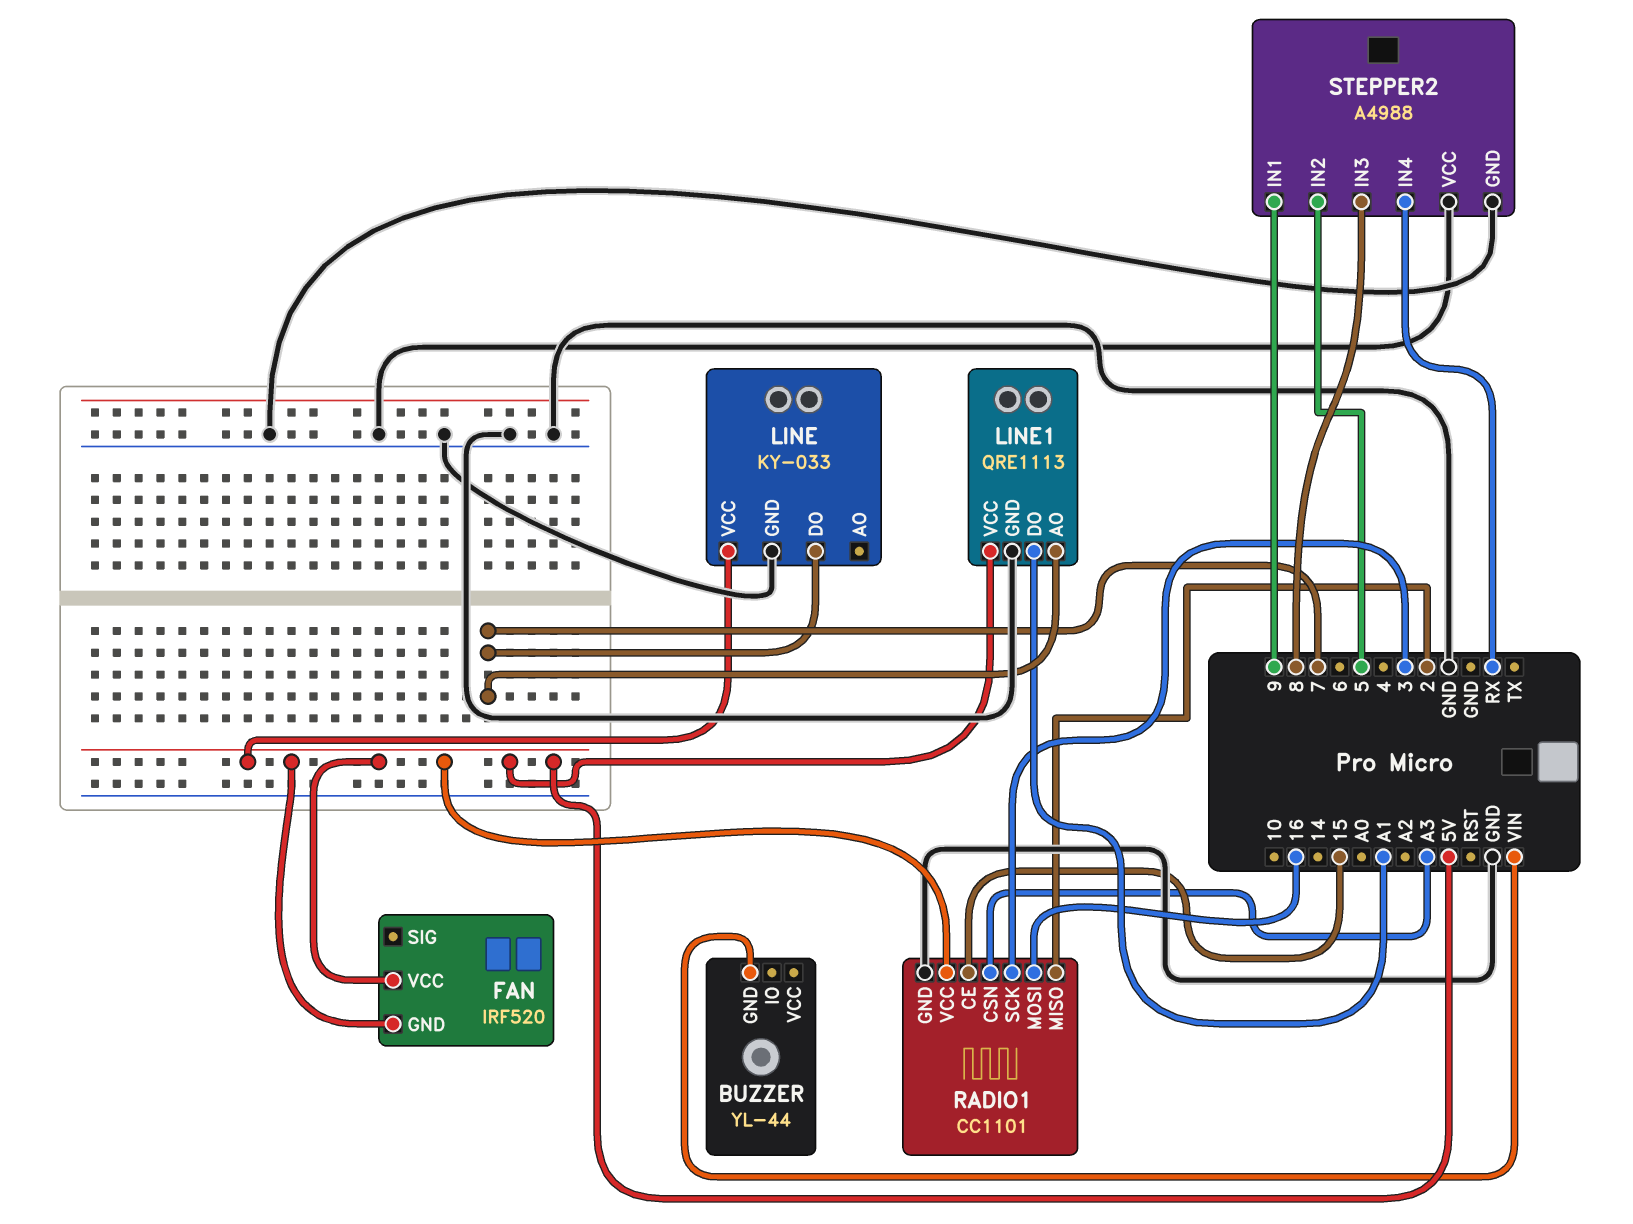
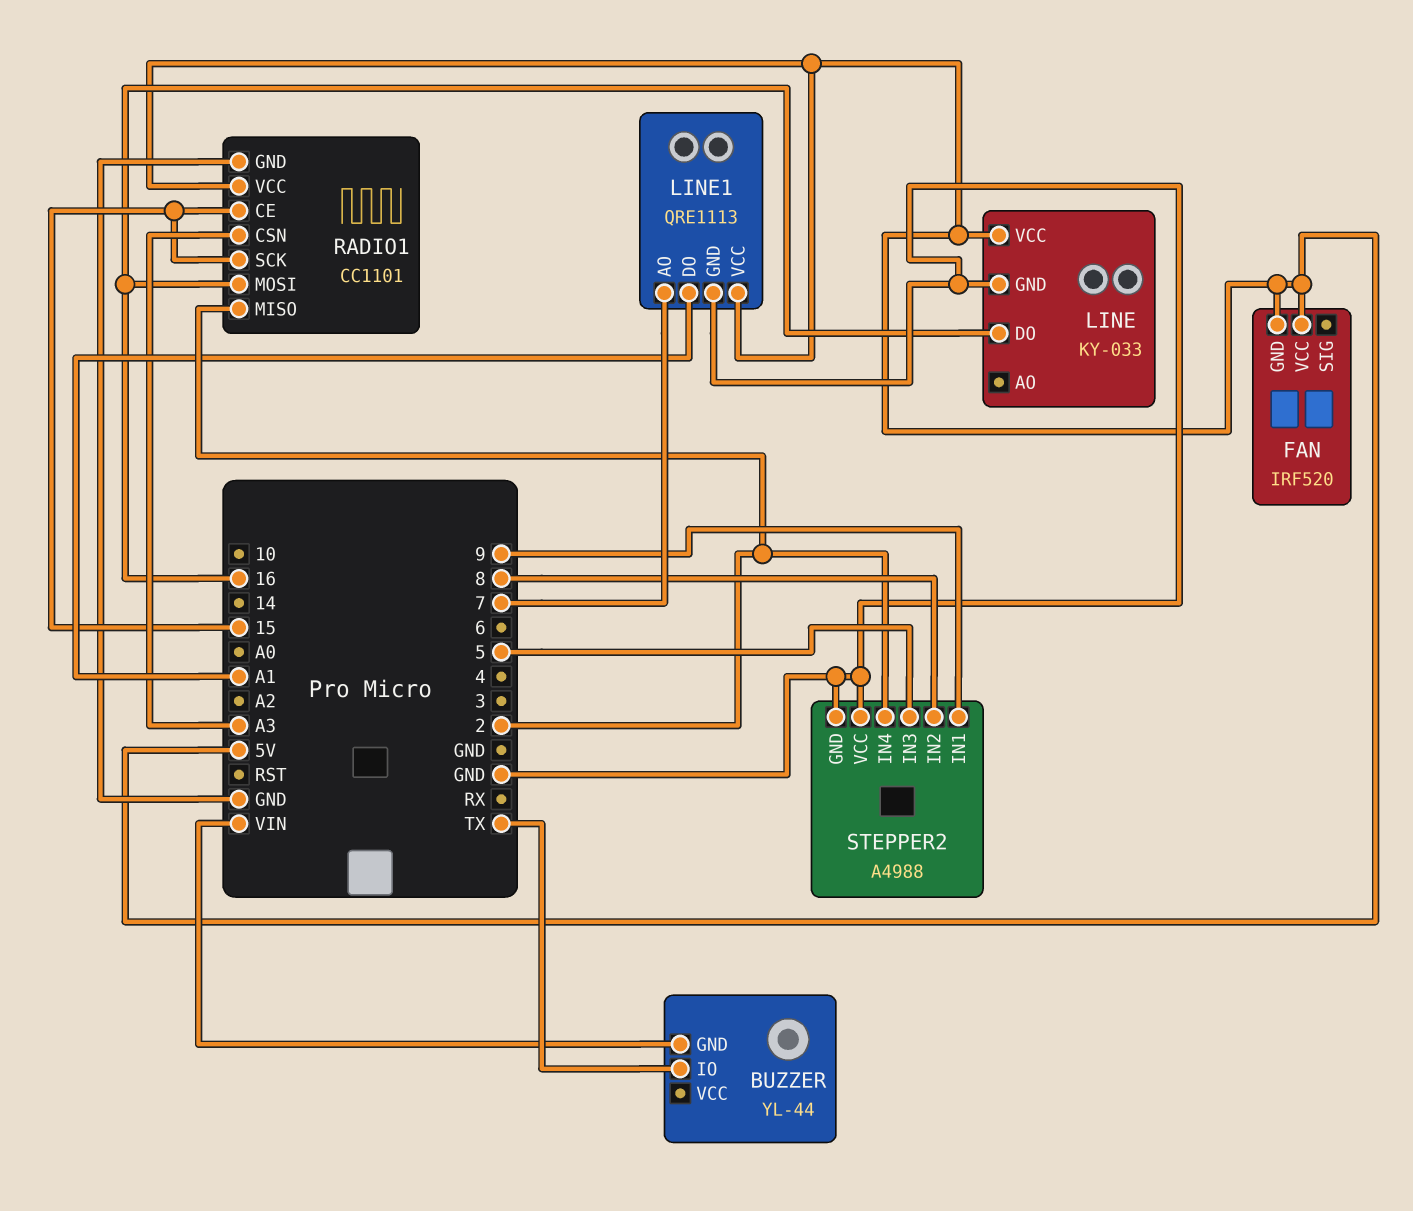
BUZZER pin IO: none -> TX
LINE pin DO: 7 -> 16
RADIO1 pin SCK: 3 -> 15
STEPPER2 pin IN2: 5 -> 8
STEPPER2 pin IN3: 8 -> 5
STEPPER2 pin IN4: RX -> 2

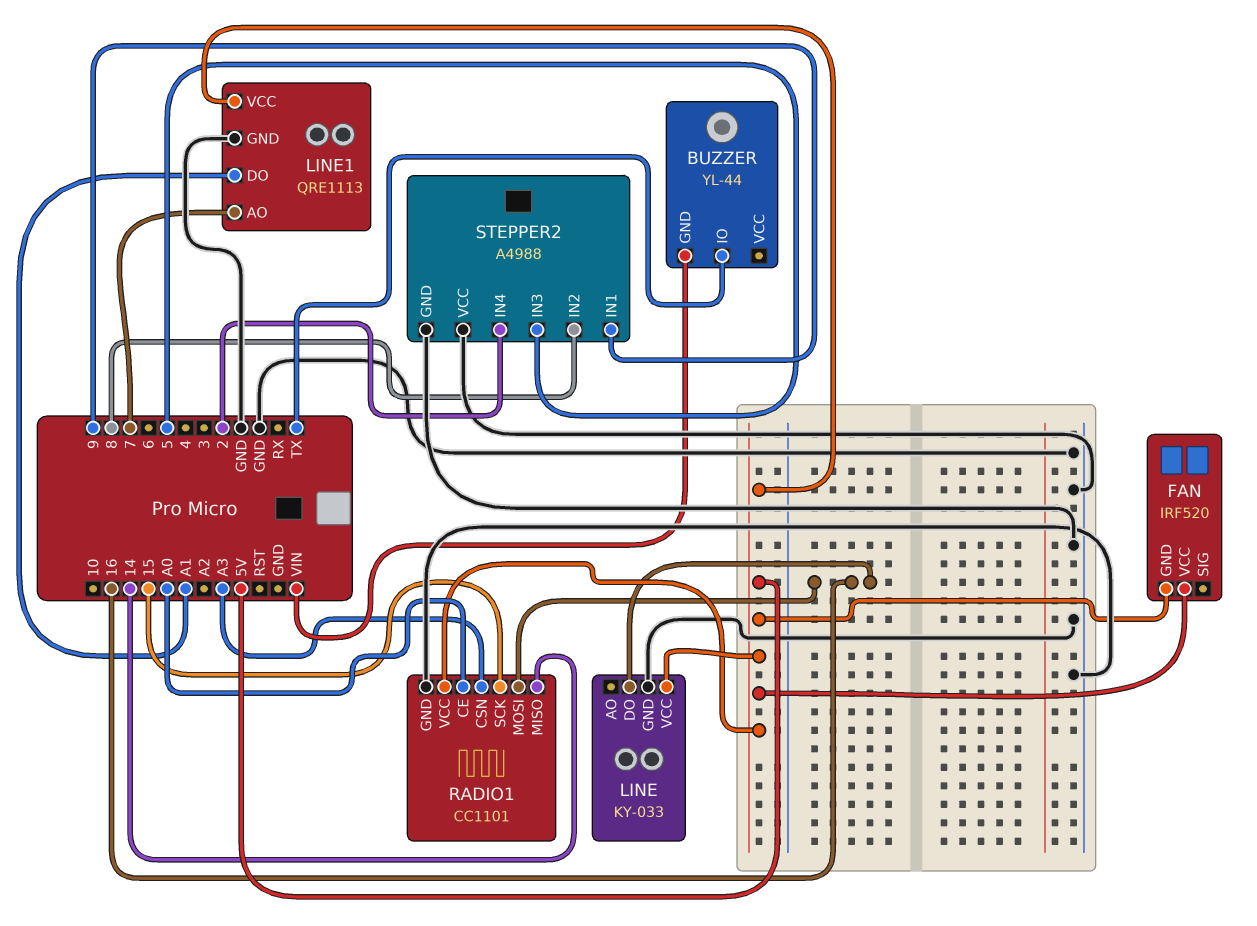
RADIO1 pin CE: 15 -> A0
RADIO1 pin MISO: 2 -> 14

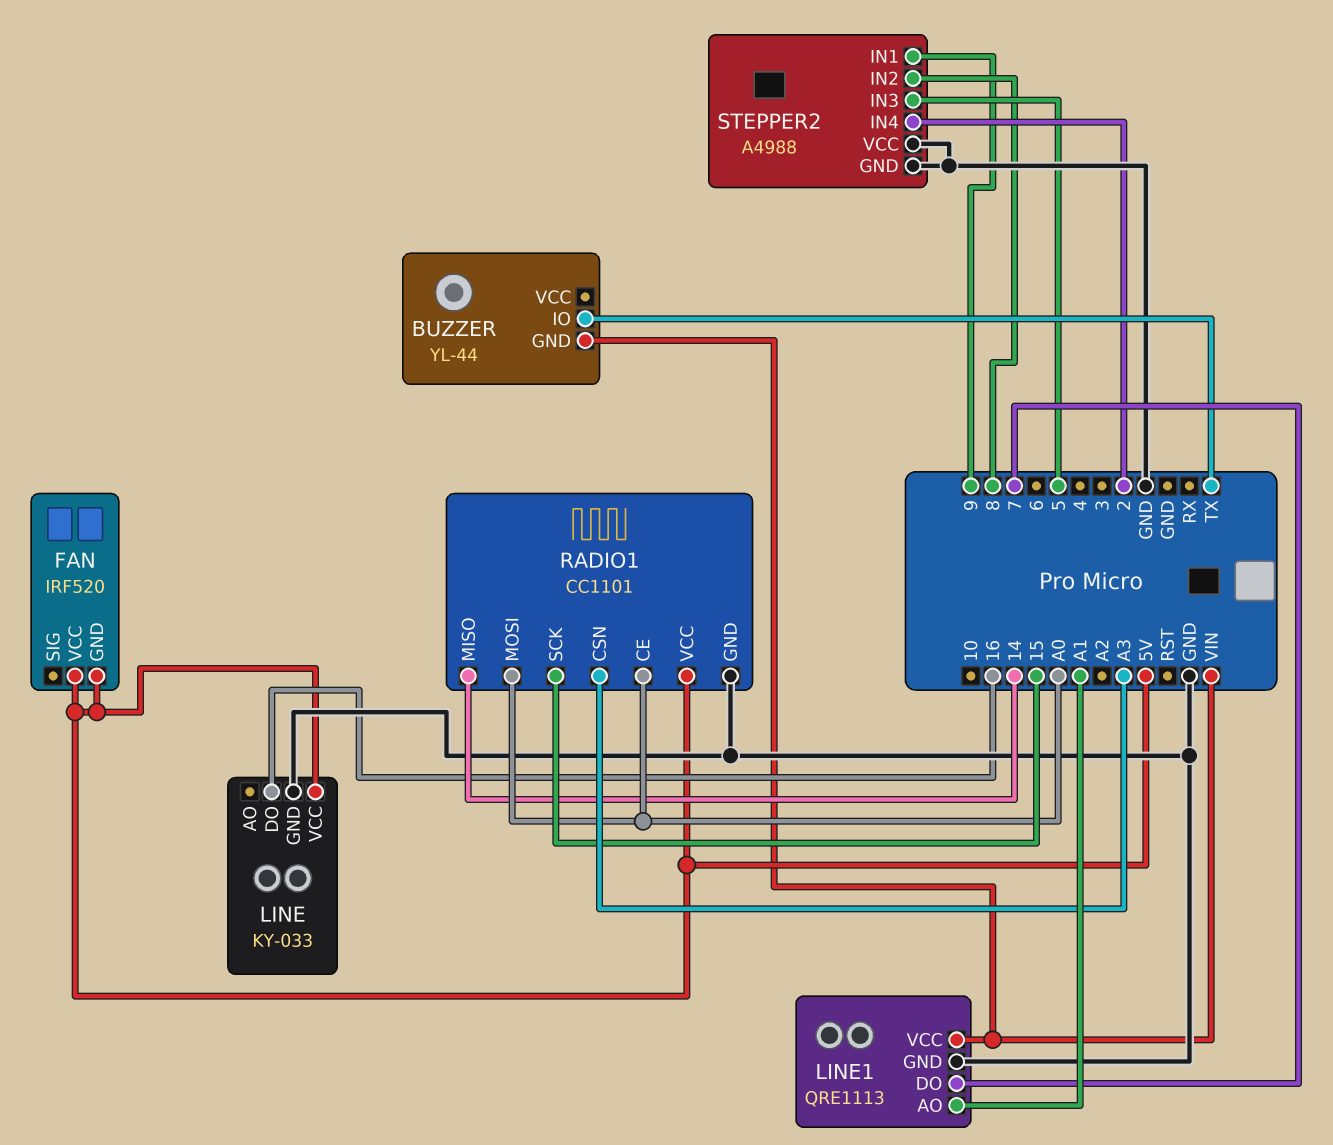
LINE1 pin AO: 7 -> A1
LINE1 pin DO: A1 -> 7
LINE1 pin VCC: 5V -> VIN
RADIO1 pin MOSI: 16 -> A0

